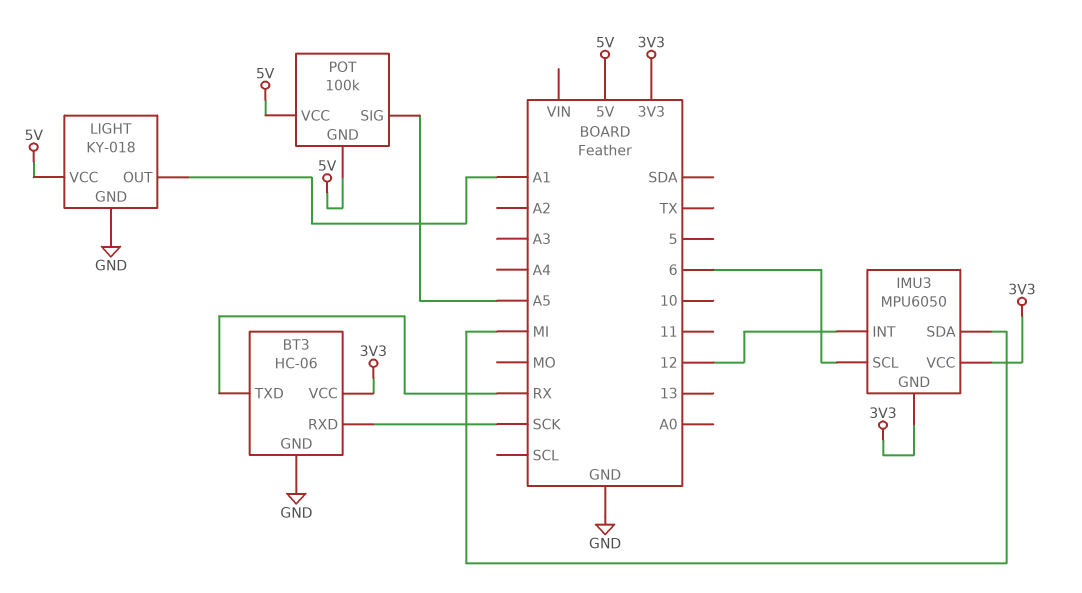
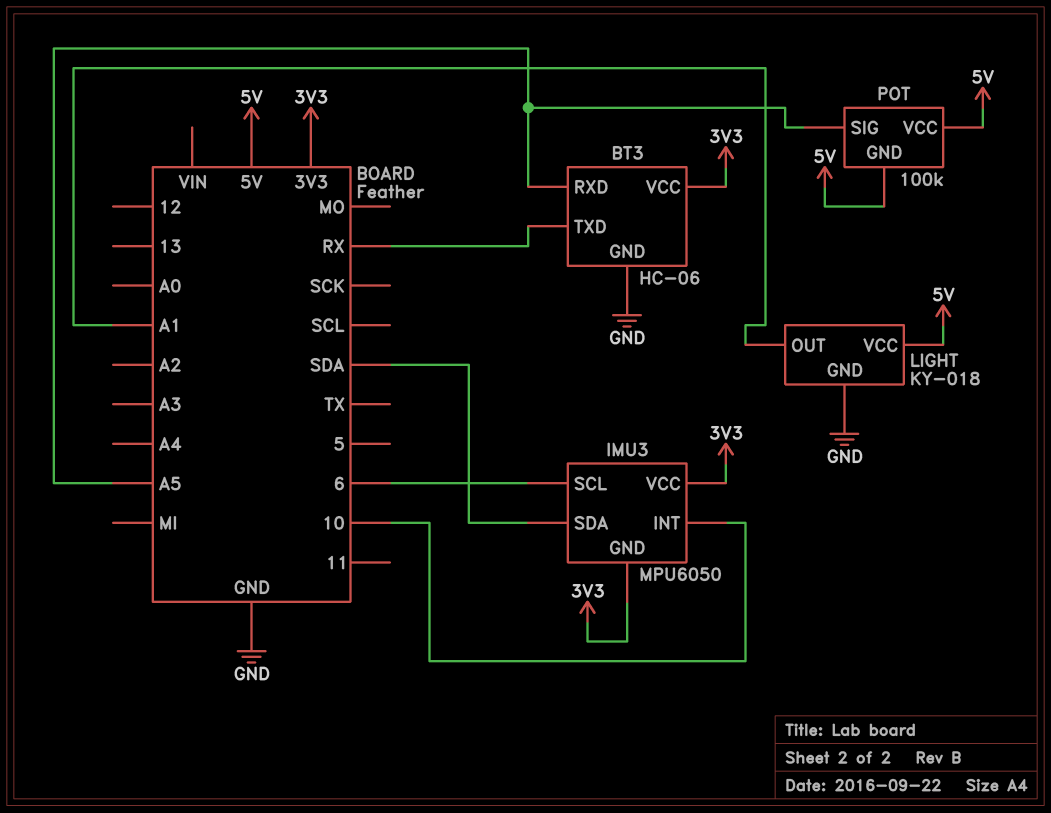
BT3 pin RXD: SCK -> A5
IMU3 pin INT: 12 -> 10
IMU3 pin SDA: MI -> SDA

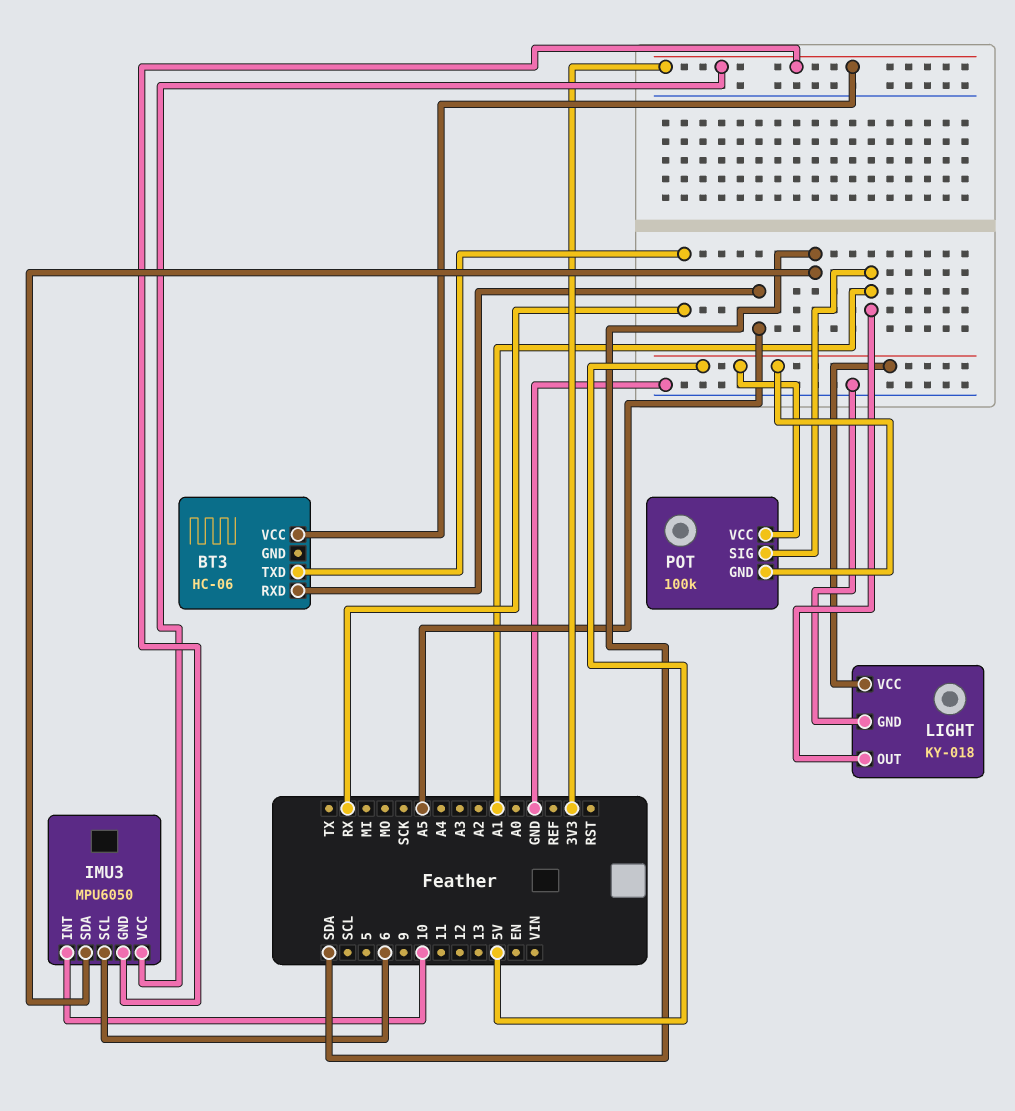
BT3 pin GND: GND -> none
POT pin SIG: A5 -> A1

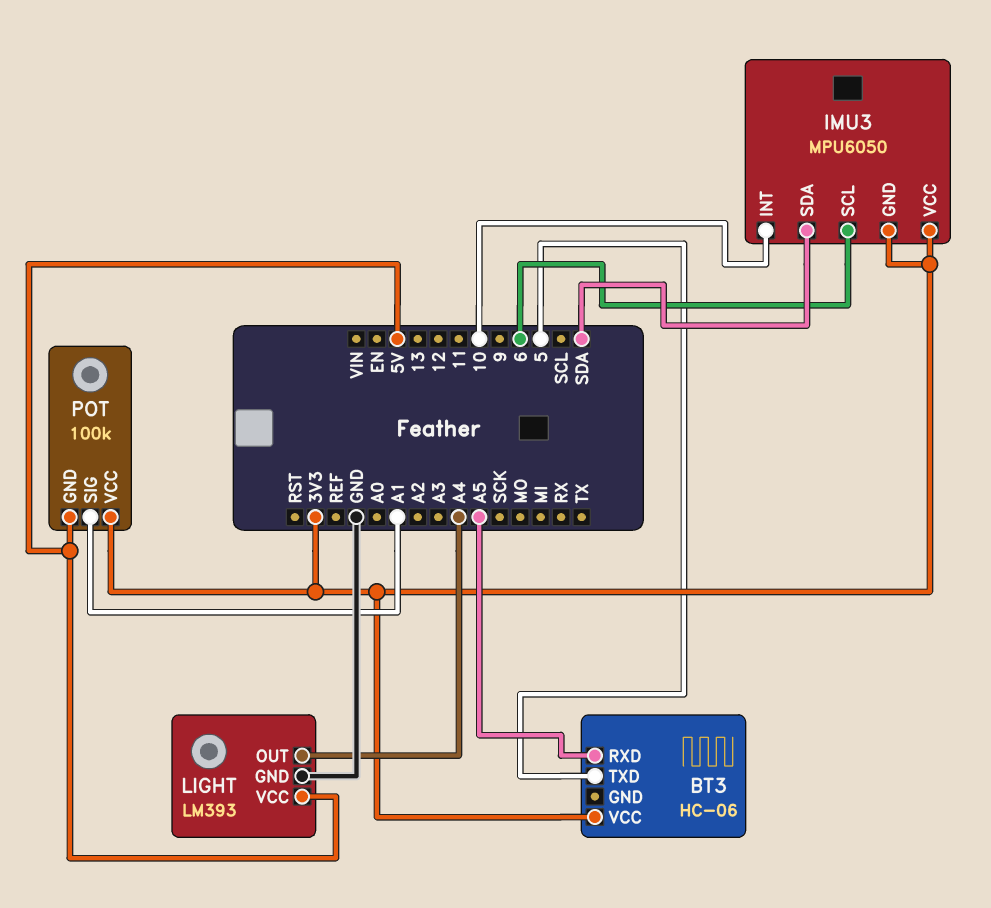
BT3 pin TXD: RX -> 5
LIGHT: KY-018 -> LM393
LIGHT pin OUT: A1 -> A4
POT pin VCC: 5V -> 3V3

